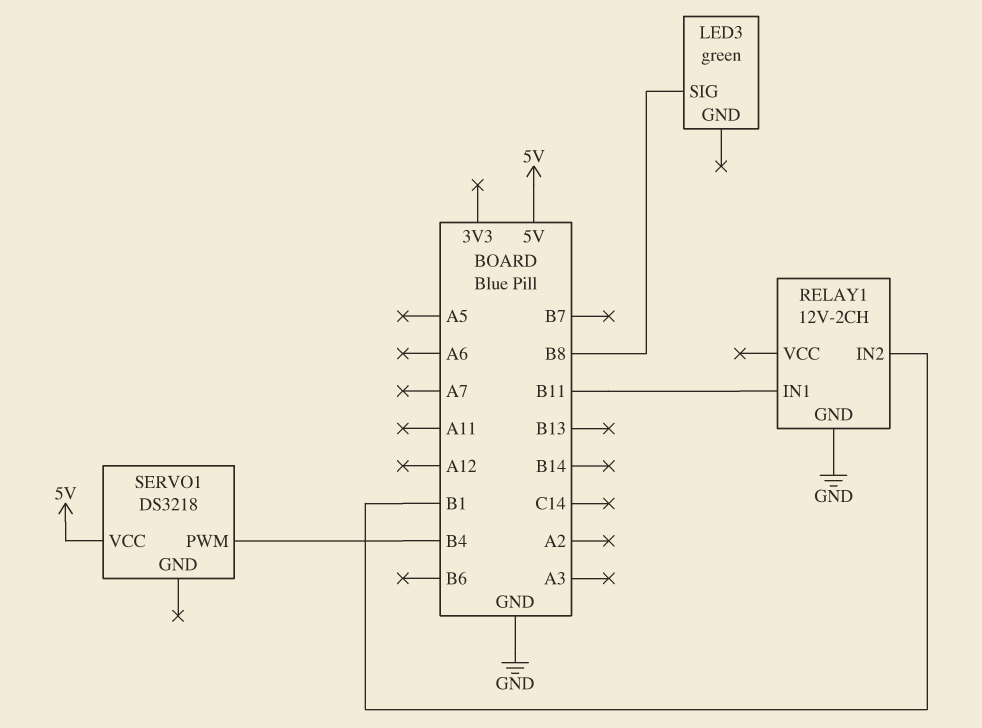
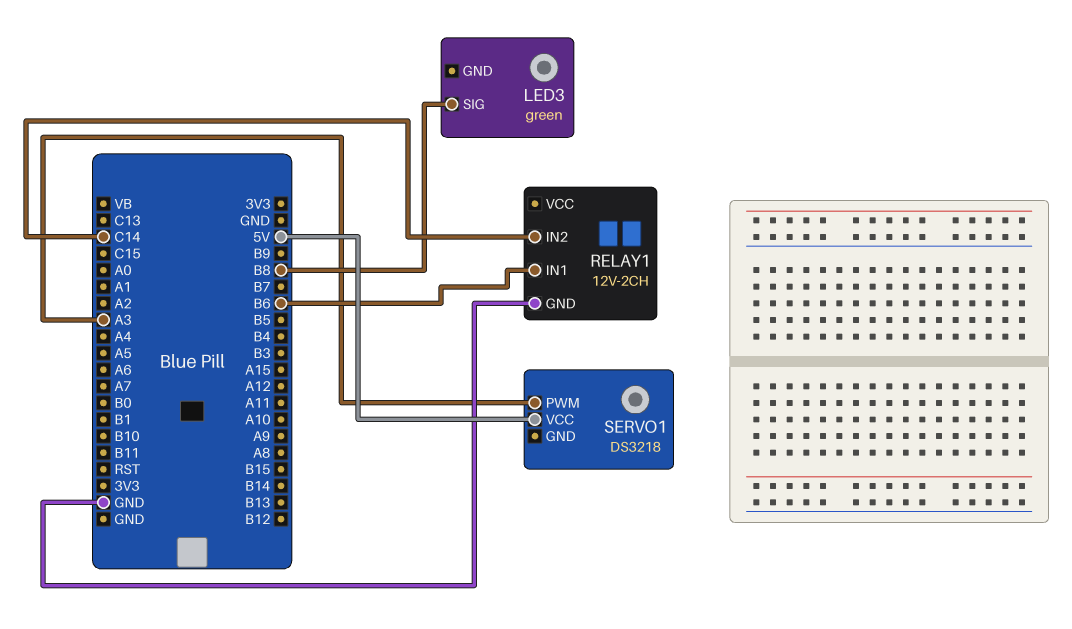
RELAY1 pin IN1: B11 -> B6
RELAY1 pin IN2: B1 -> C14
SERVO1 pin PWM: B4 -> A3

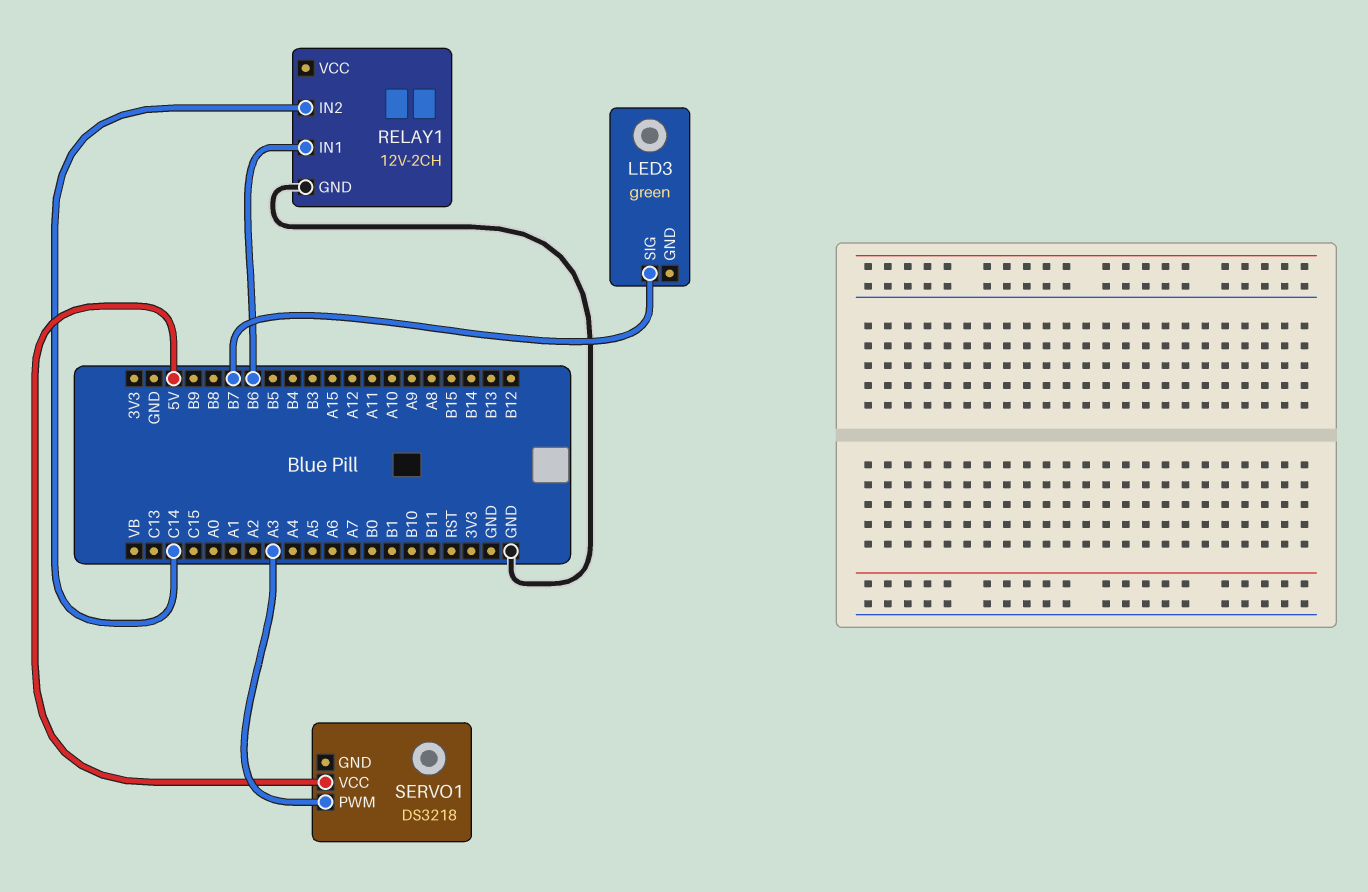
LED3 pin SIG: B8 -> B7

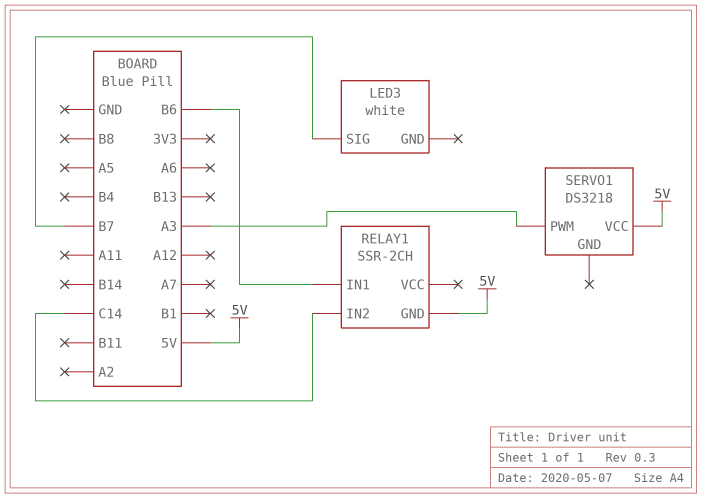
LED3: green -> white
RELAY1: 12V-2CH -> SSR-2CH
RELAY1 pin GND: GND -> 5V

